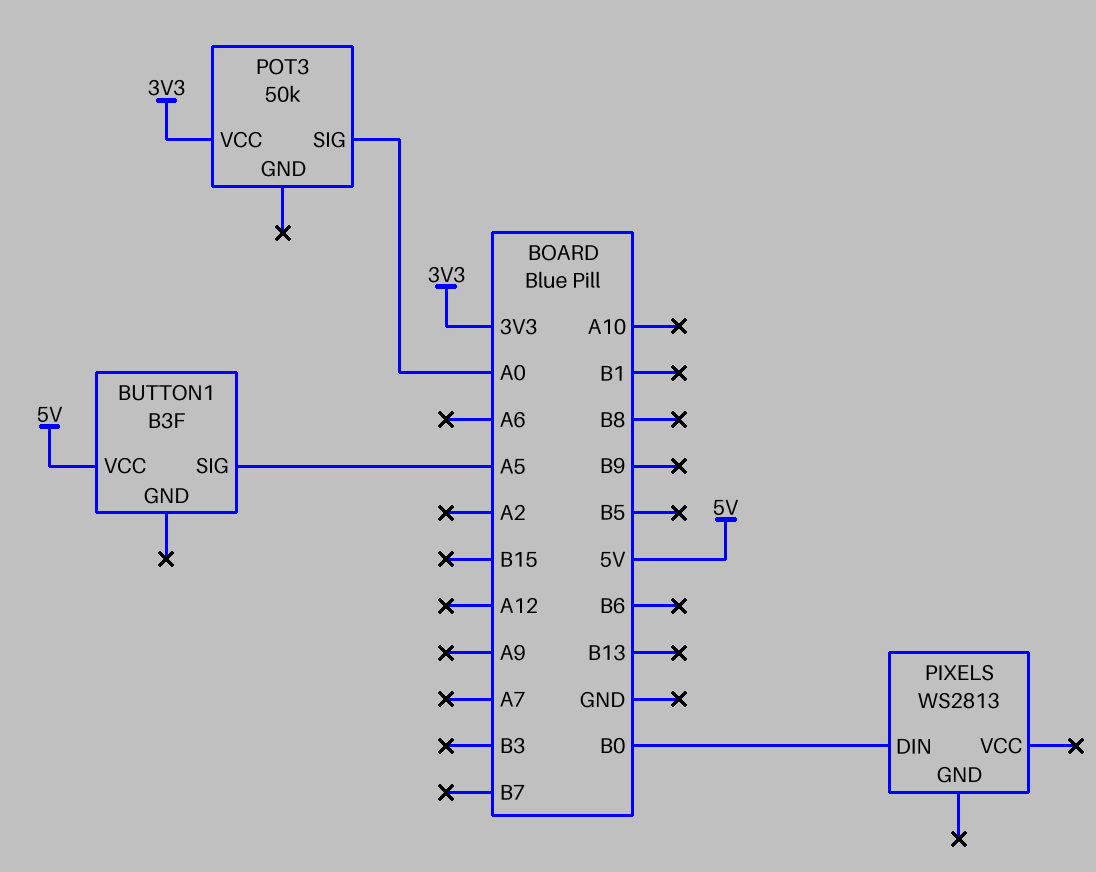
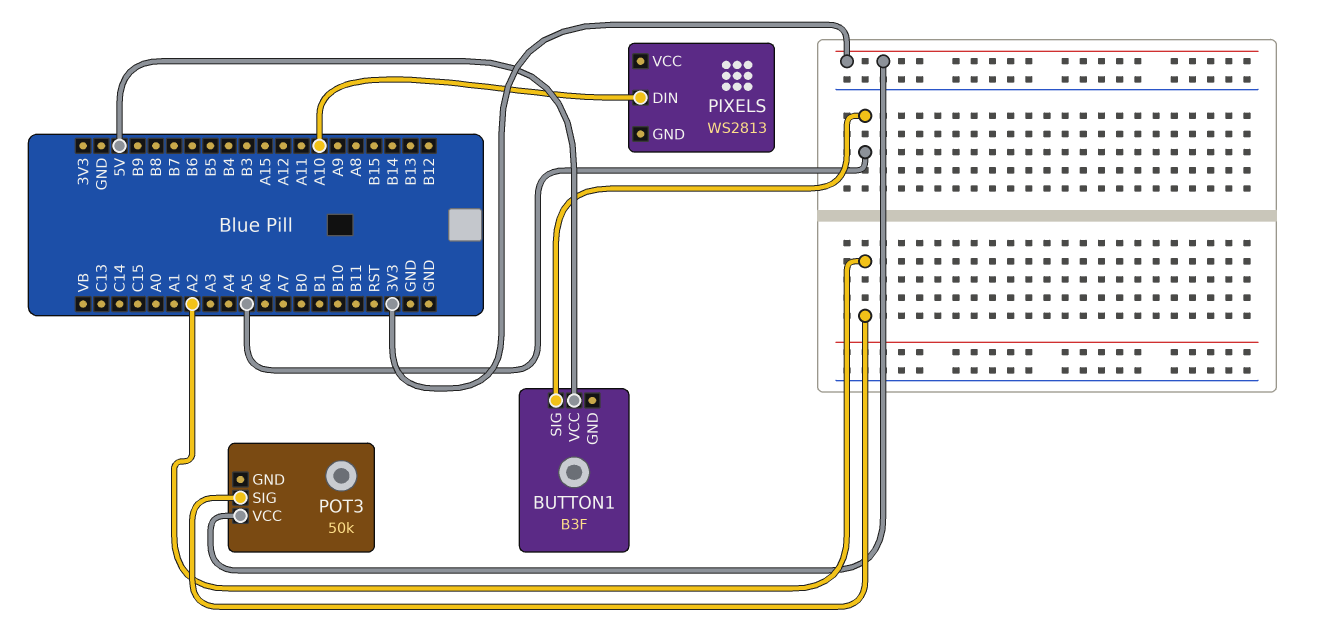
PIXELS pin DIN: B0 -> A10
POT3 pin SIG: A0 -> A2

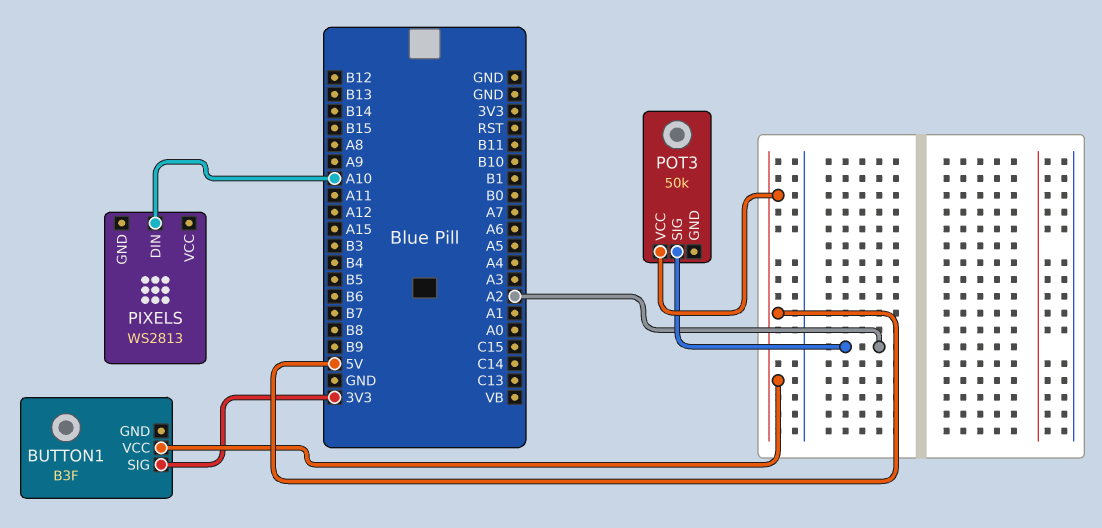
BUTTON1 pin SIG: A5 -> 3V3
POT3 pin VCC: 3V3 -> 5V

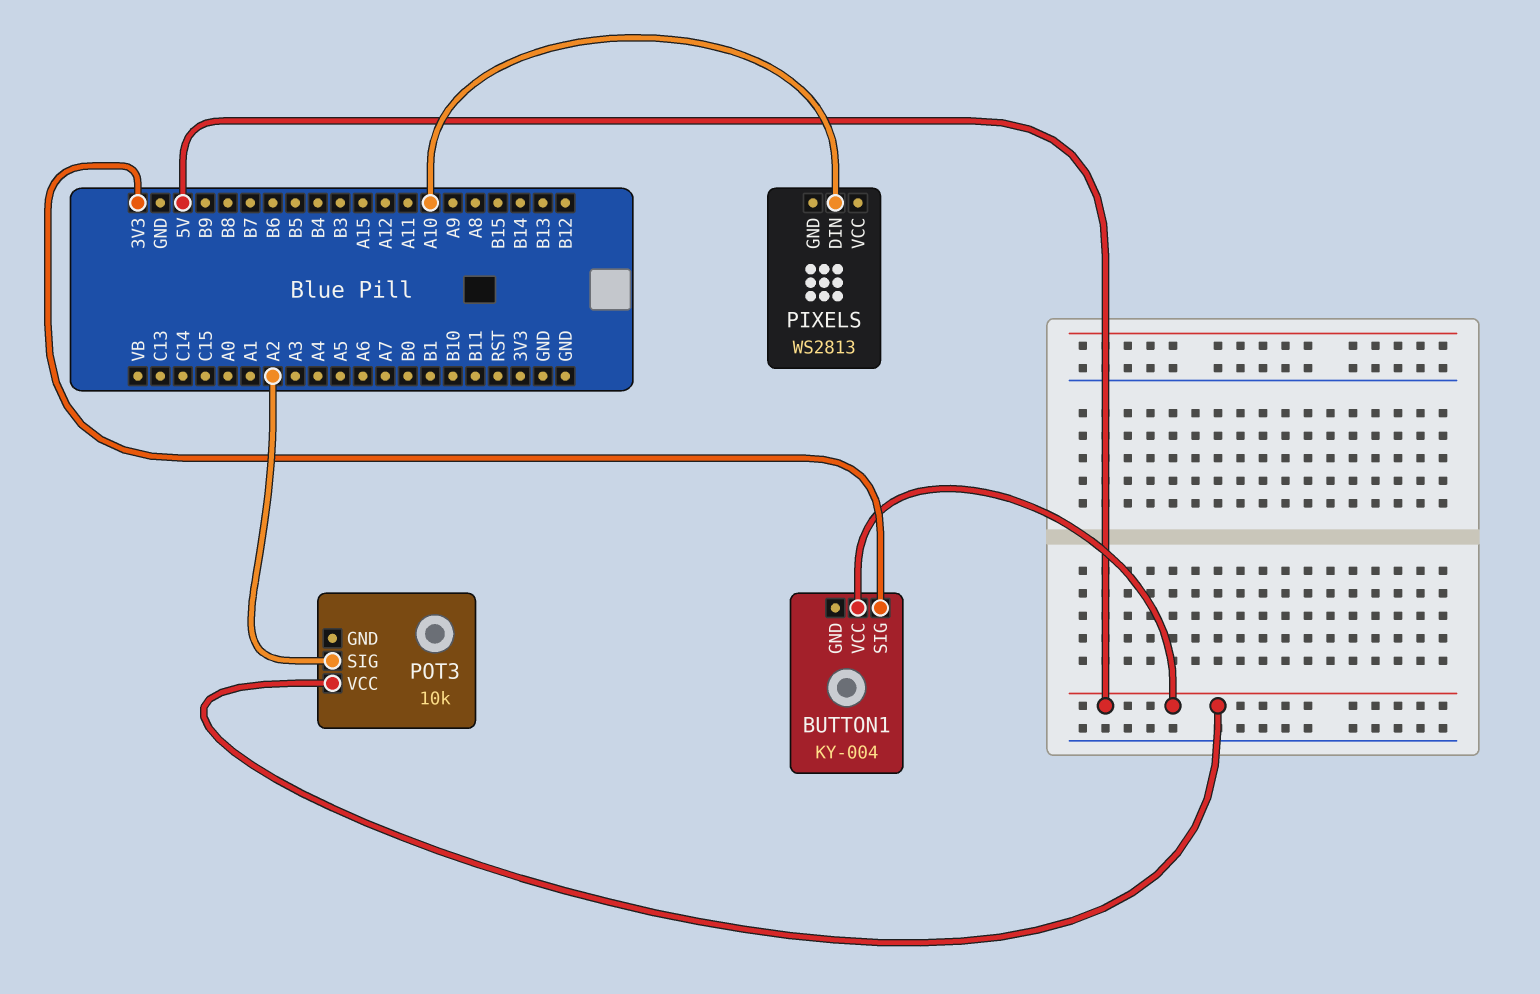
BUTTON1: B3F -> KY-004
POT3: 50k -> 10k

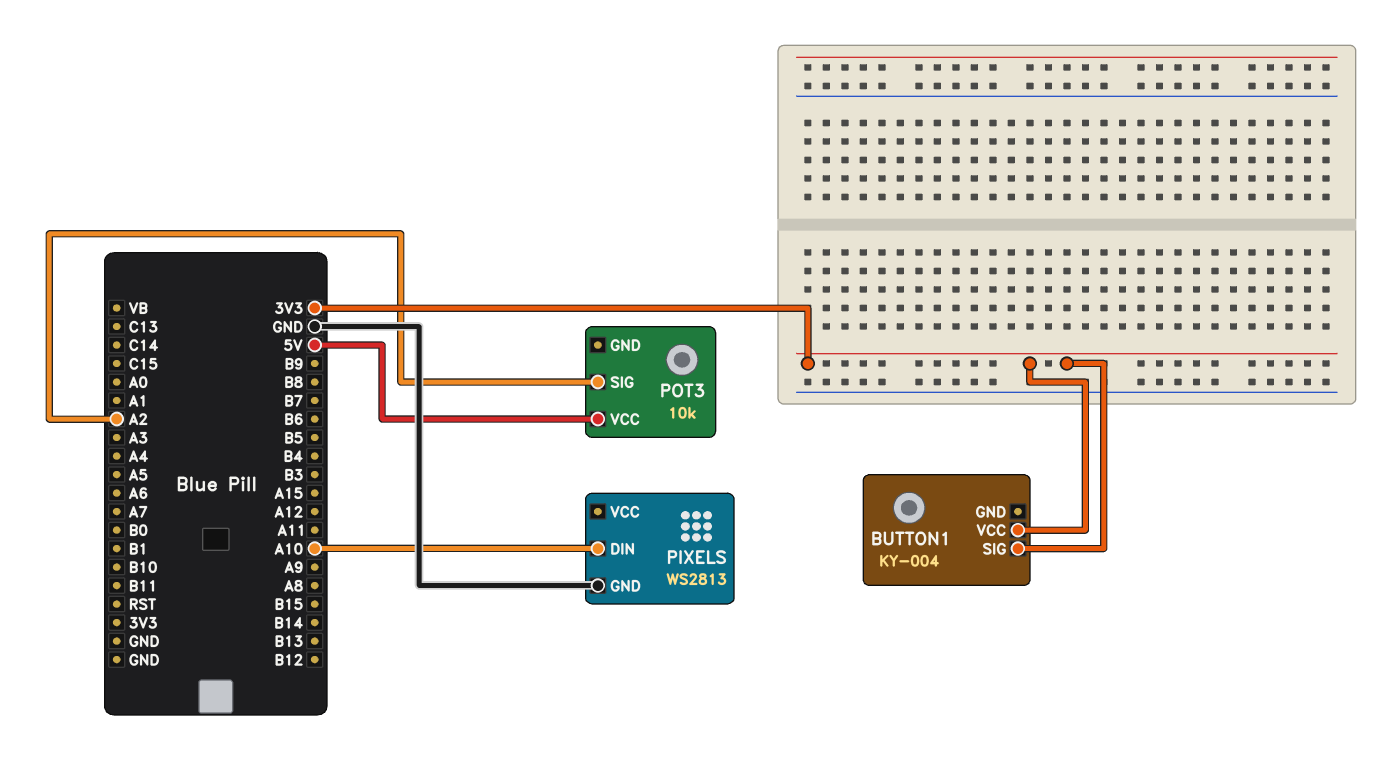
BUTTON1 pin VCC: 5V -> 3V3
PIXELS pin GND: none -> GND

